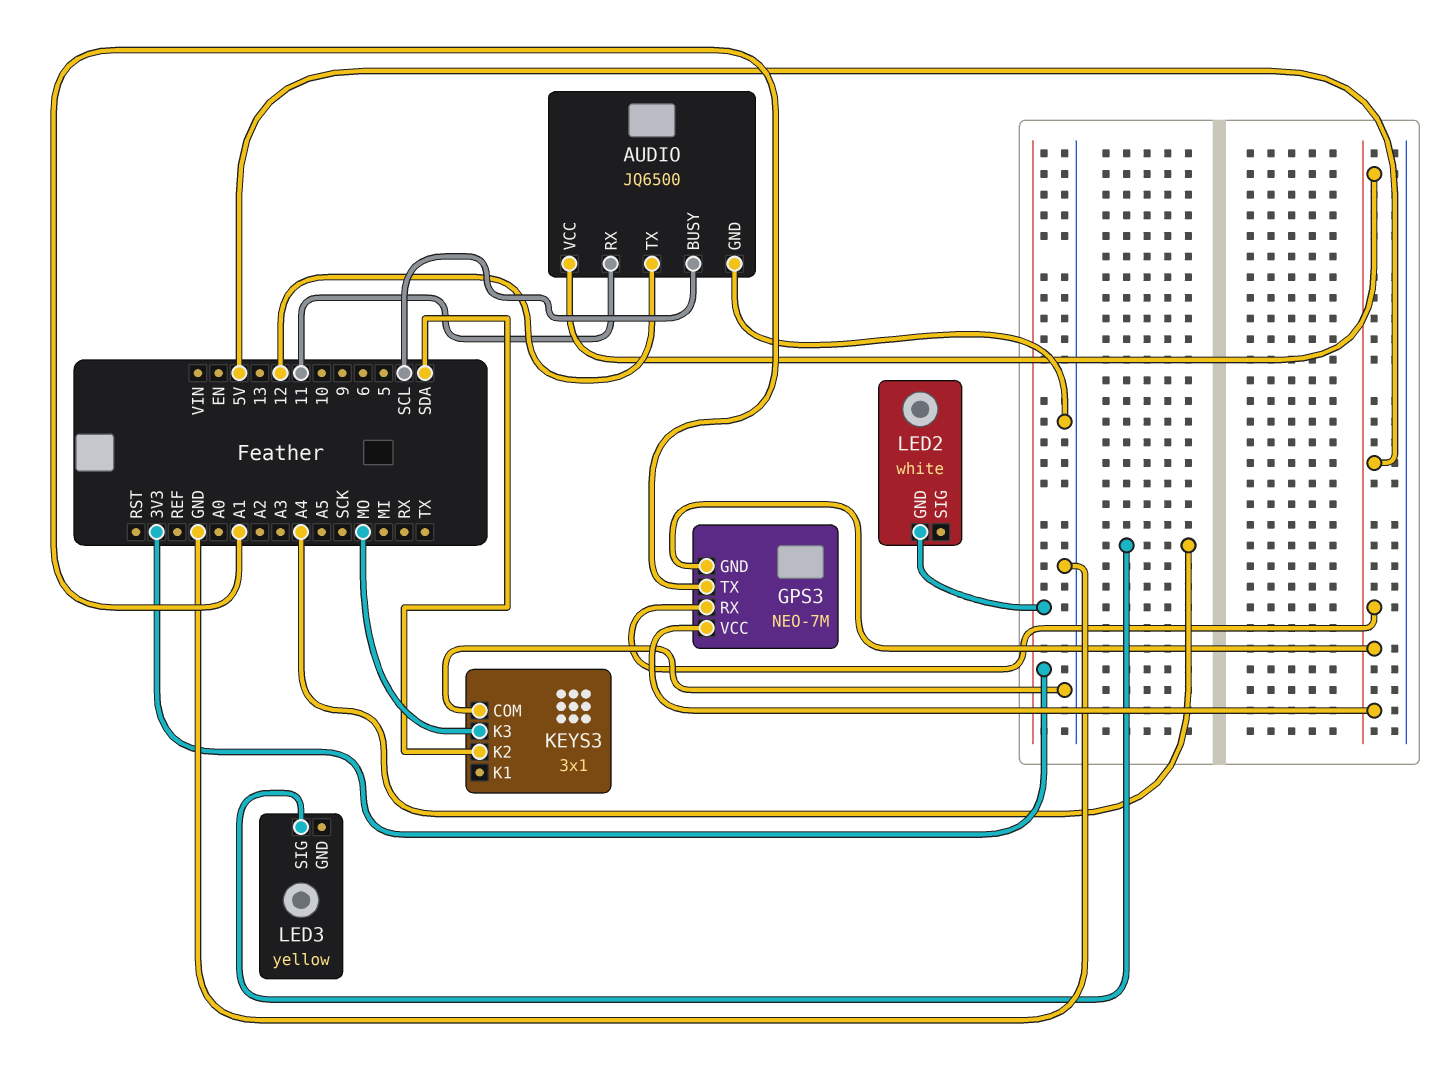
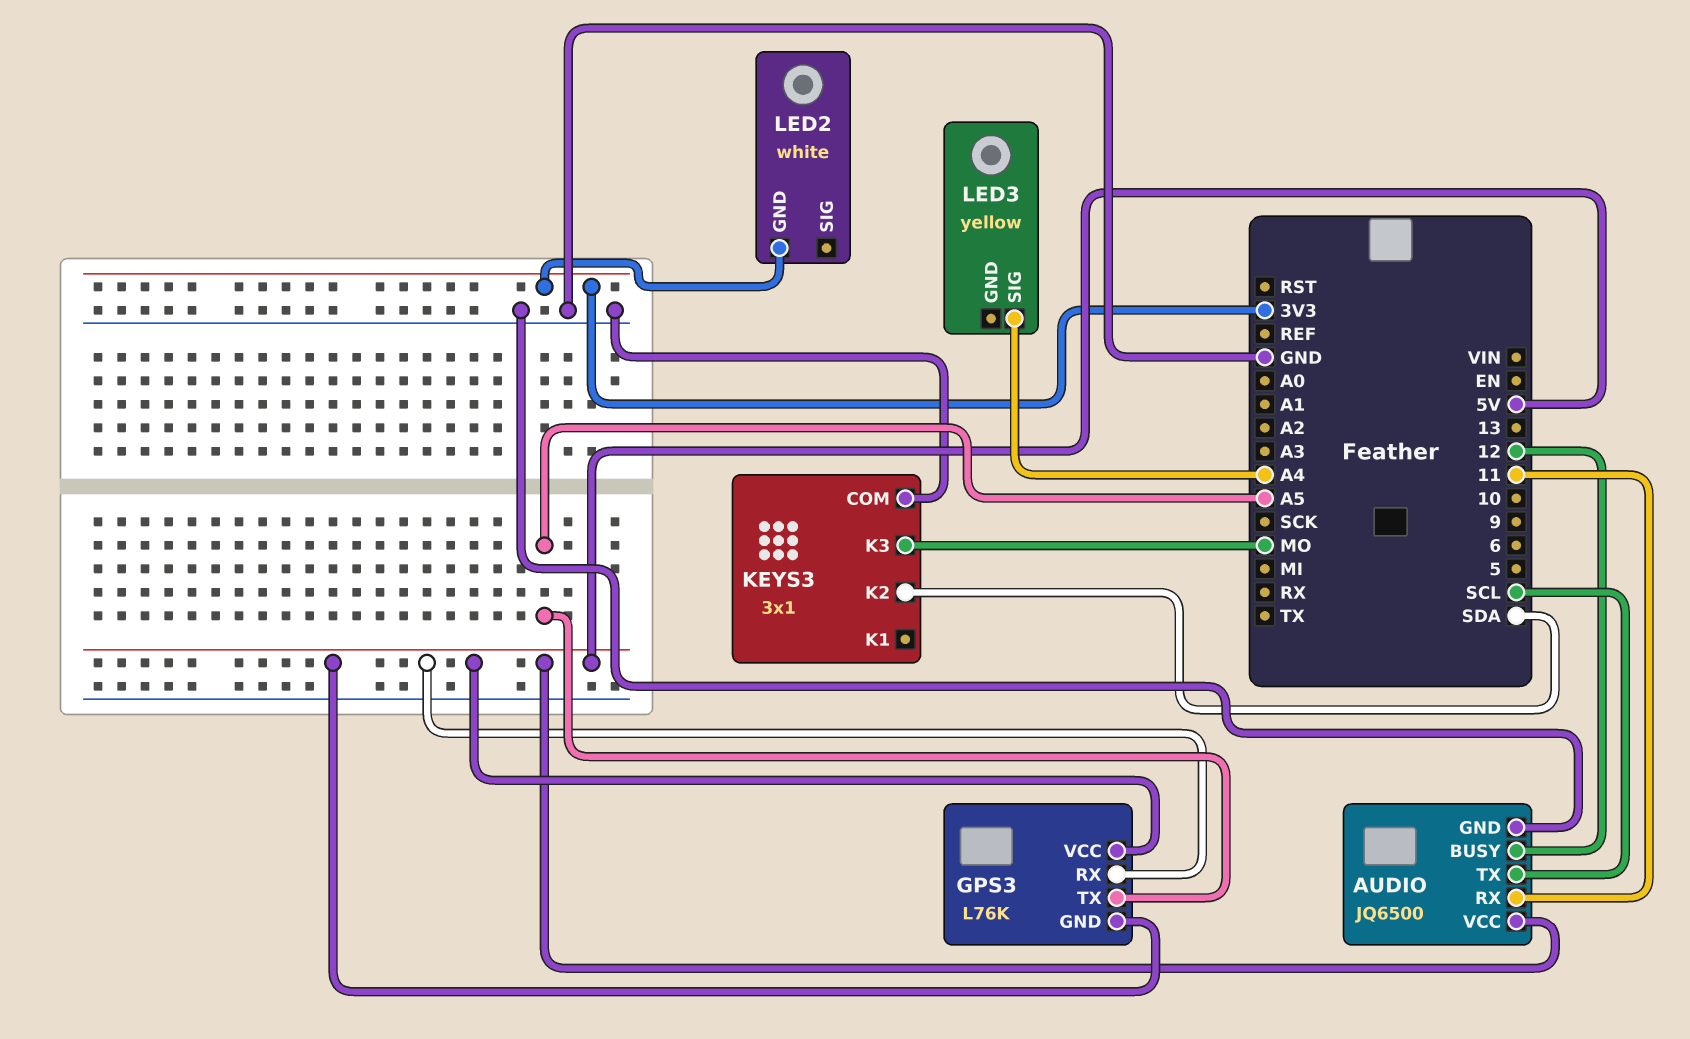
AUDIO pin BUSY: SCL -> 12
AUDIO pin TX: 12 -> SCL
GPS3: NEO-7M -> L76K
GPS3 pin TX: A1 -> A5

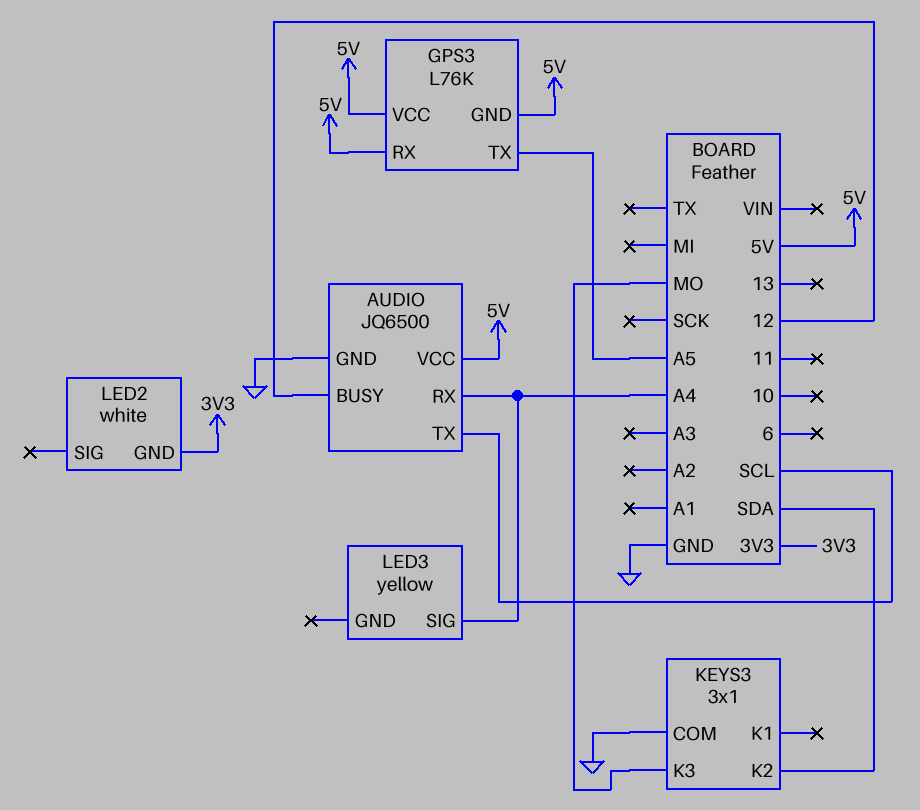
AUDIO pin RX: 11 -> A4

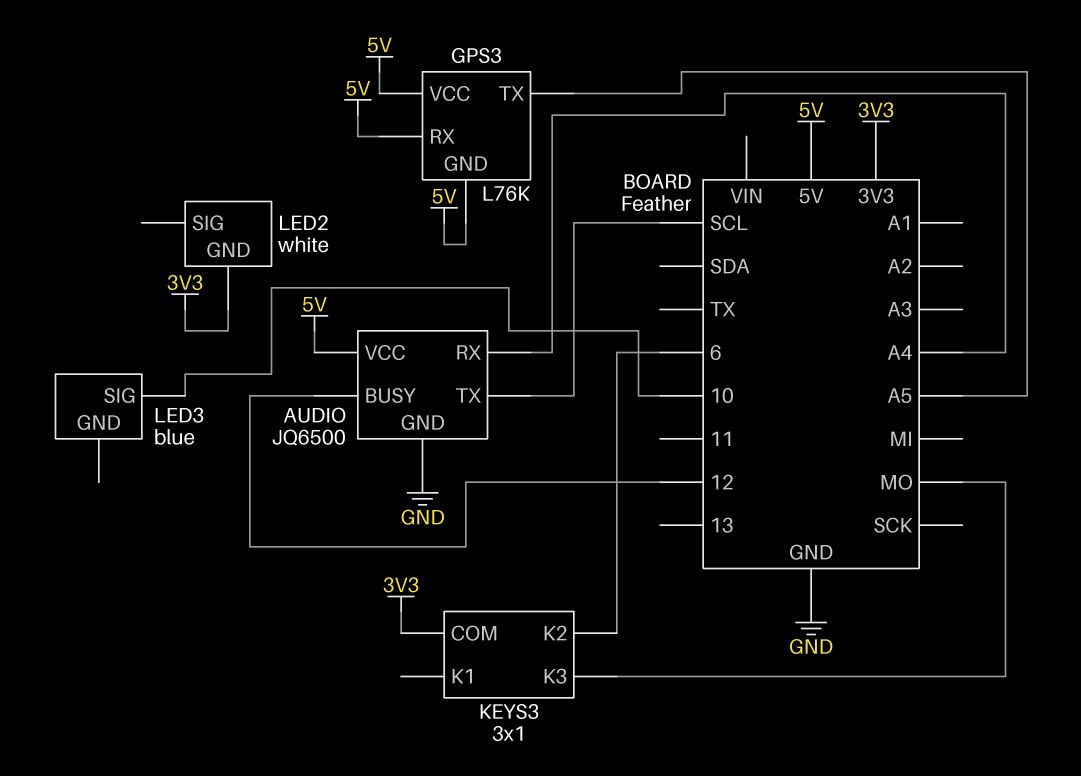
KEYS3 pin COM: GND -> 3V3
KEYS3 pin K2: SDA -> 6
LED3: yellow -> blue
LED3 pin SIG: A4 -> 10

